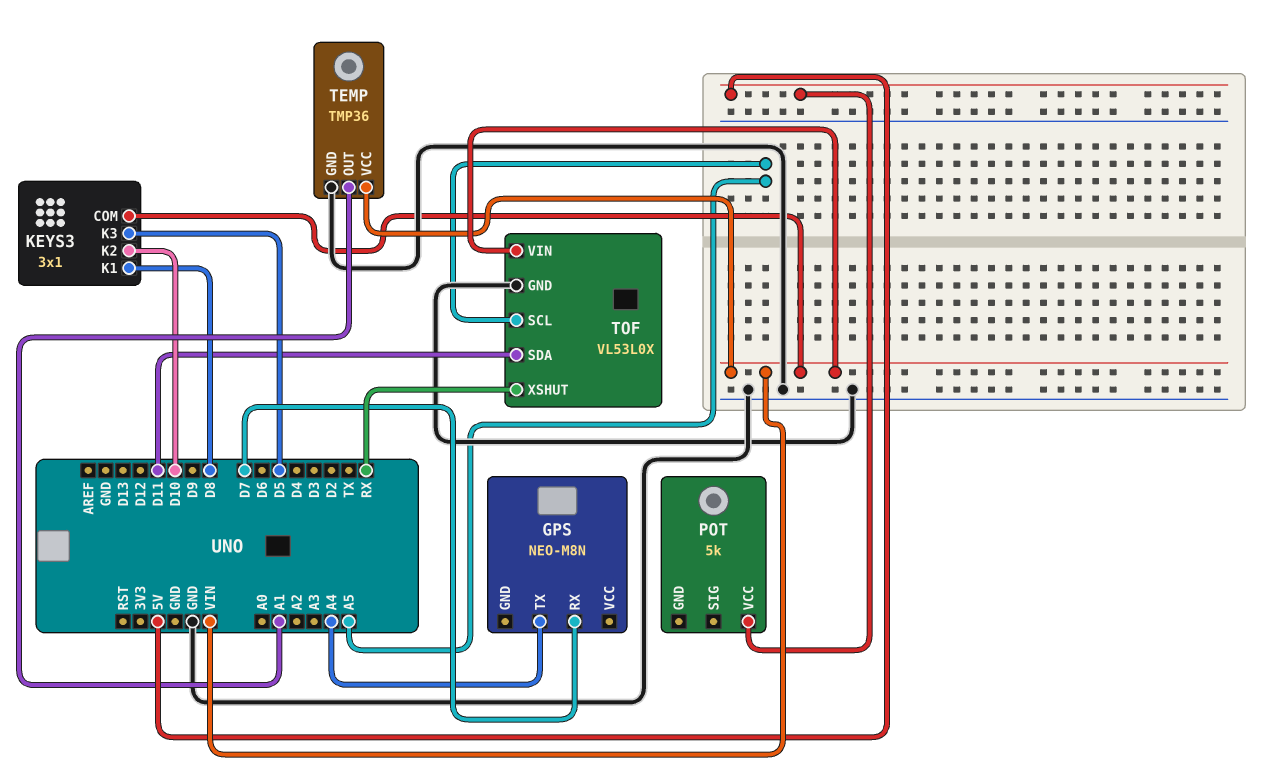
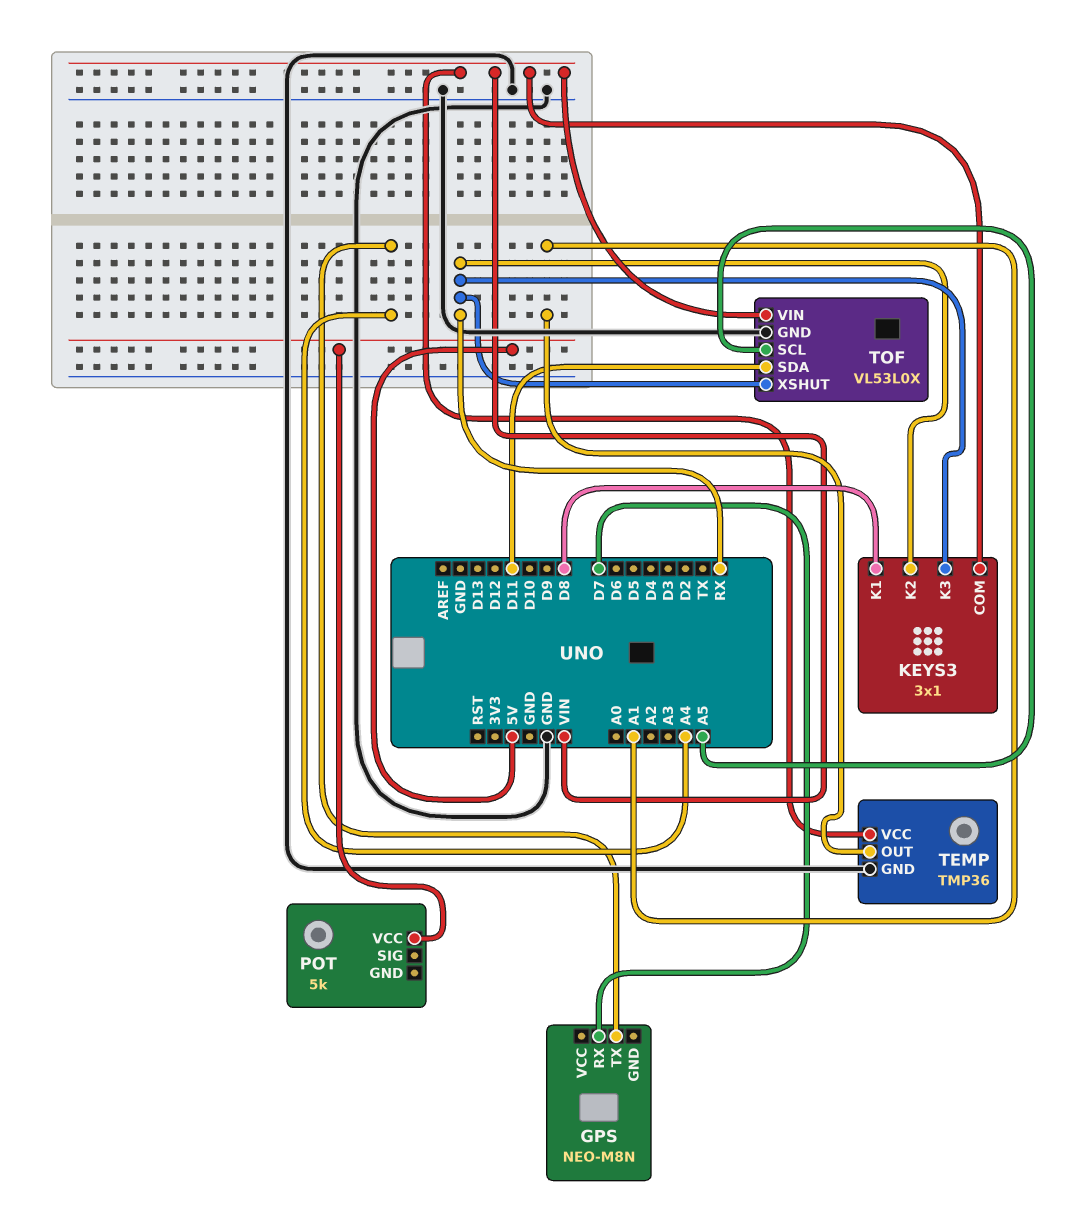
KEYS3 pin K2: D10 -> RX
KEYS3 pin K3: D5 -> RX

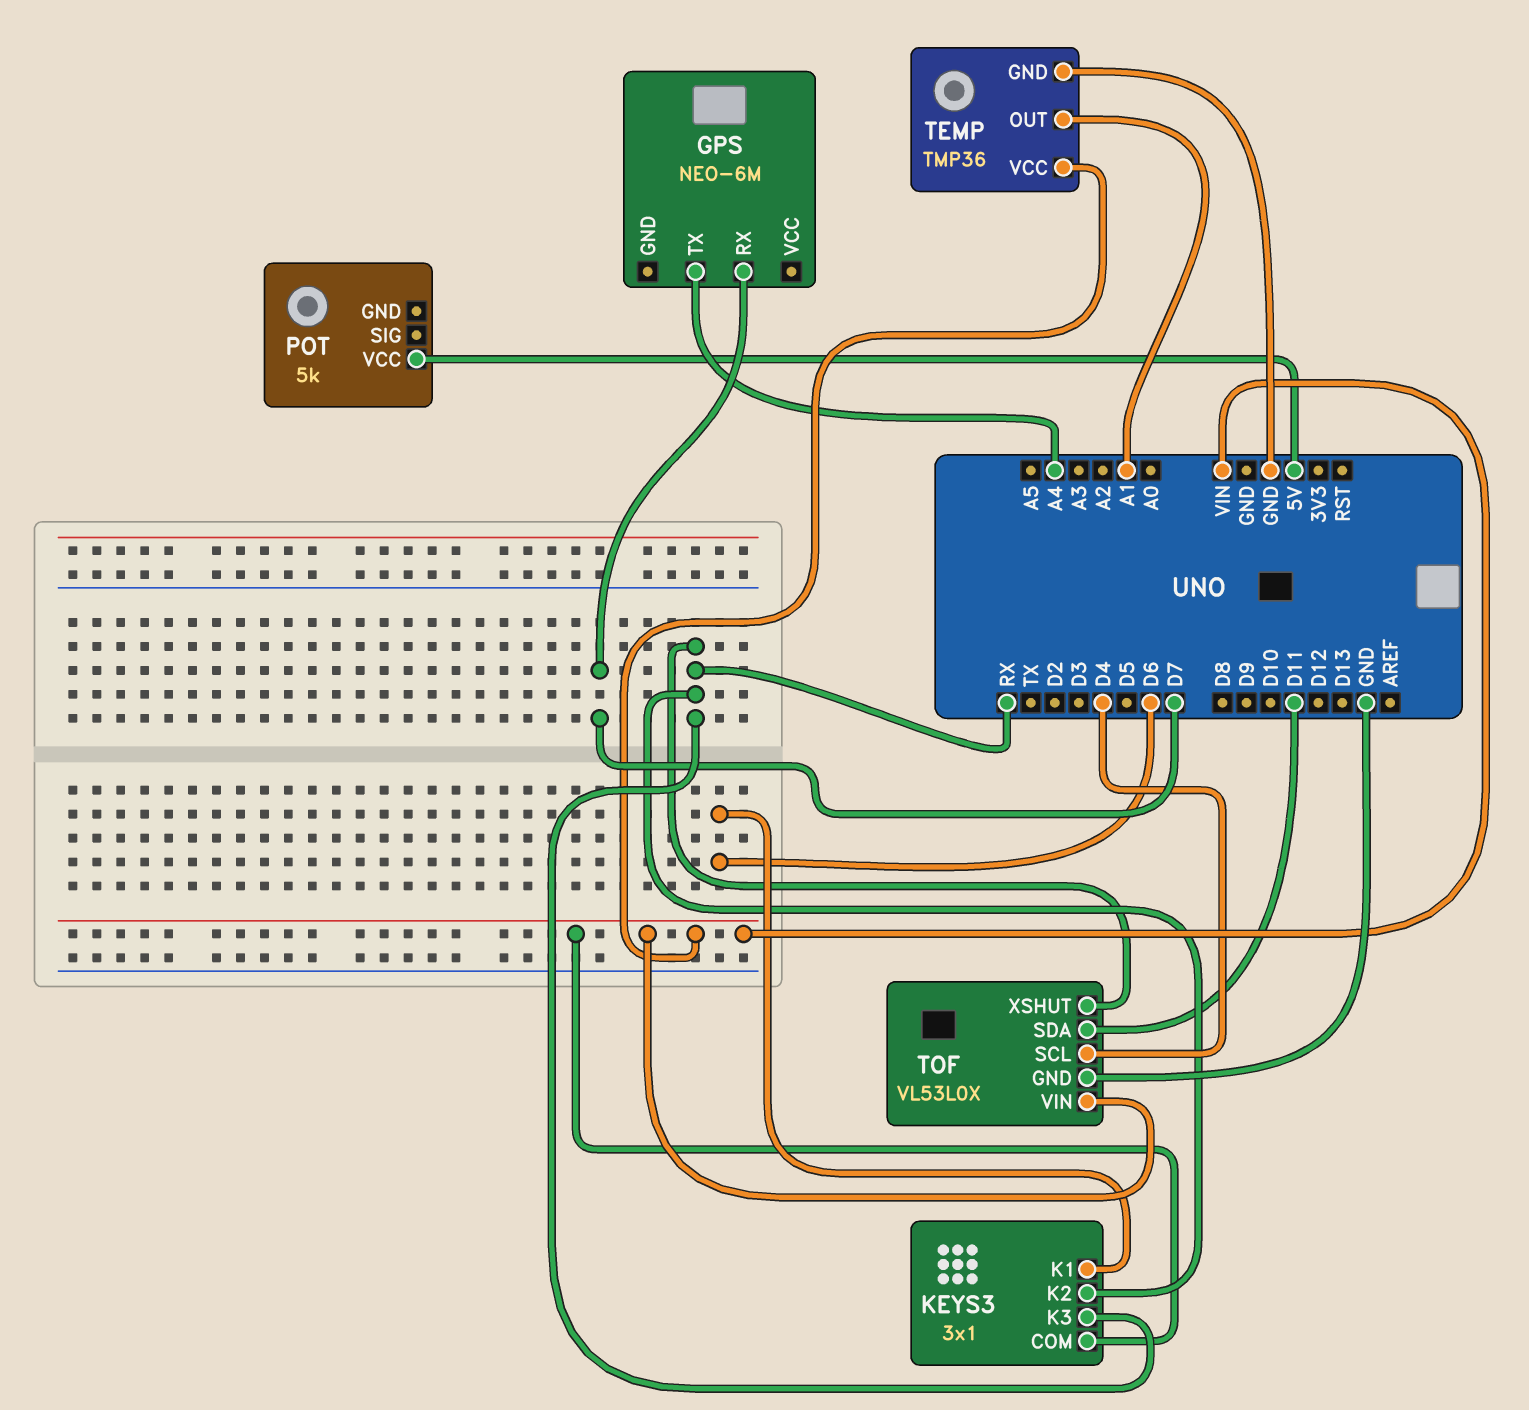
GPS: NEO-M8N -> NEO-6M
KEYS3 pin K1: D8 -> D6
TOF pin SCL: A5 -> D4

